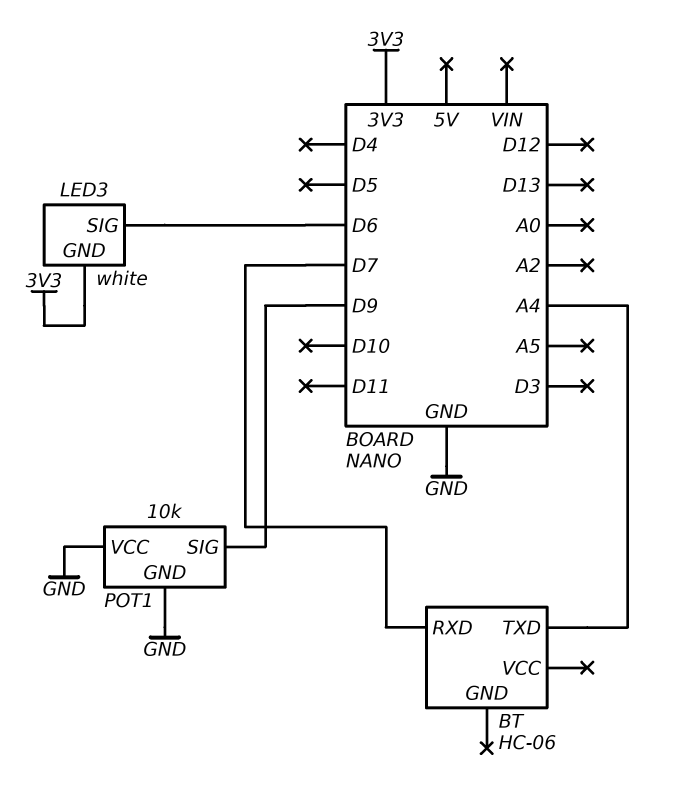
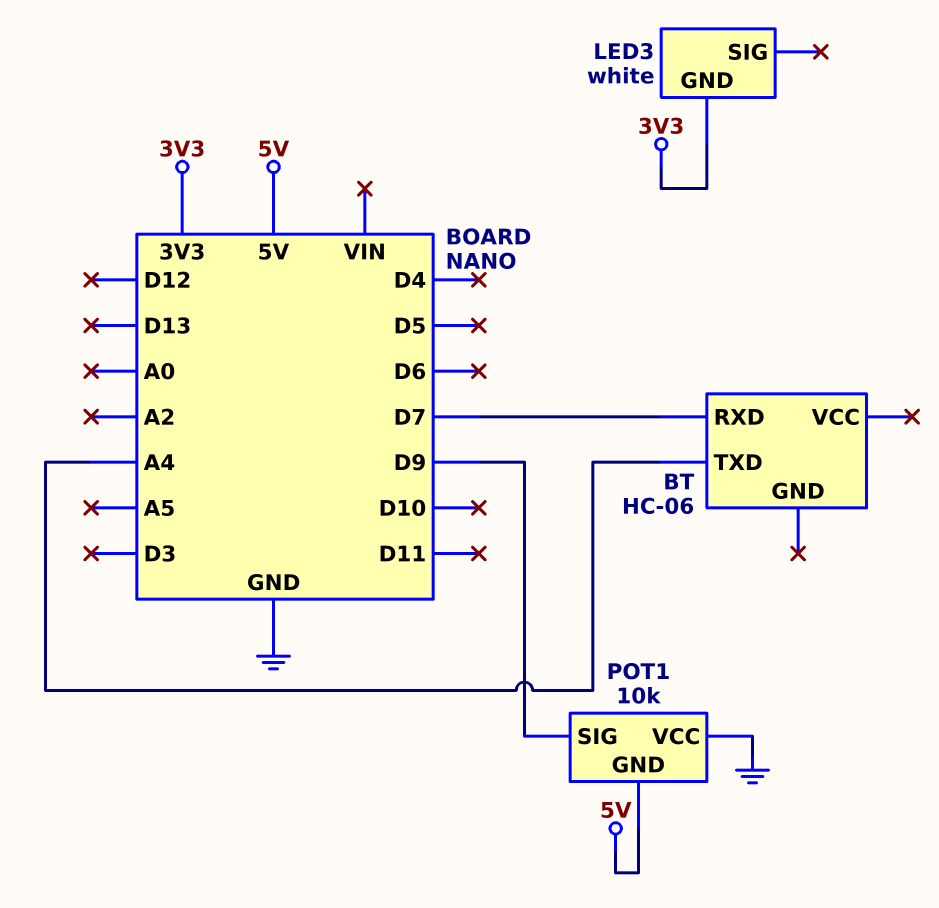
LED3 pin SIG: D6 -> none
POT1 pin GND: GND -> 5V

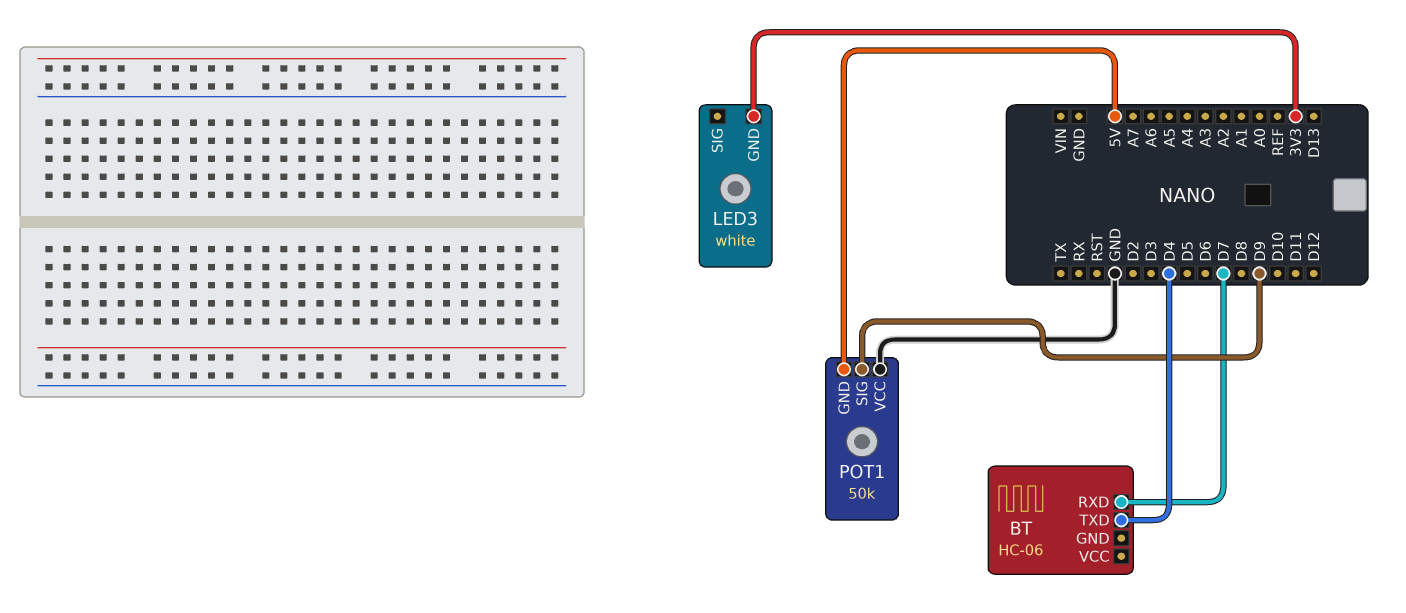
BT pin TXD: A4 -> D4
POT1: 10k -> 50k

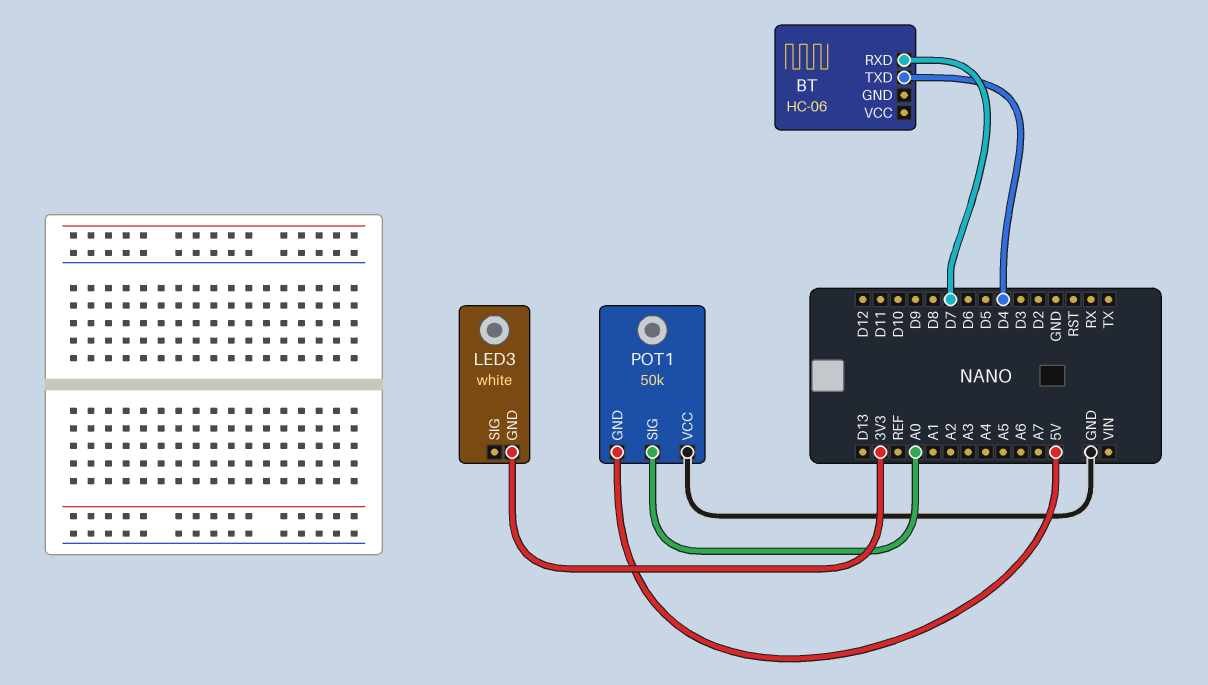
POT1 pin SIG: D9 -> A0

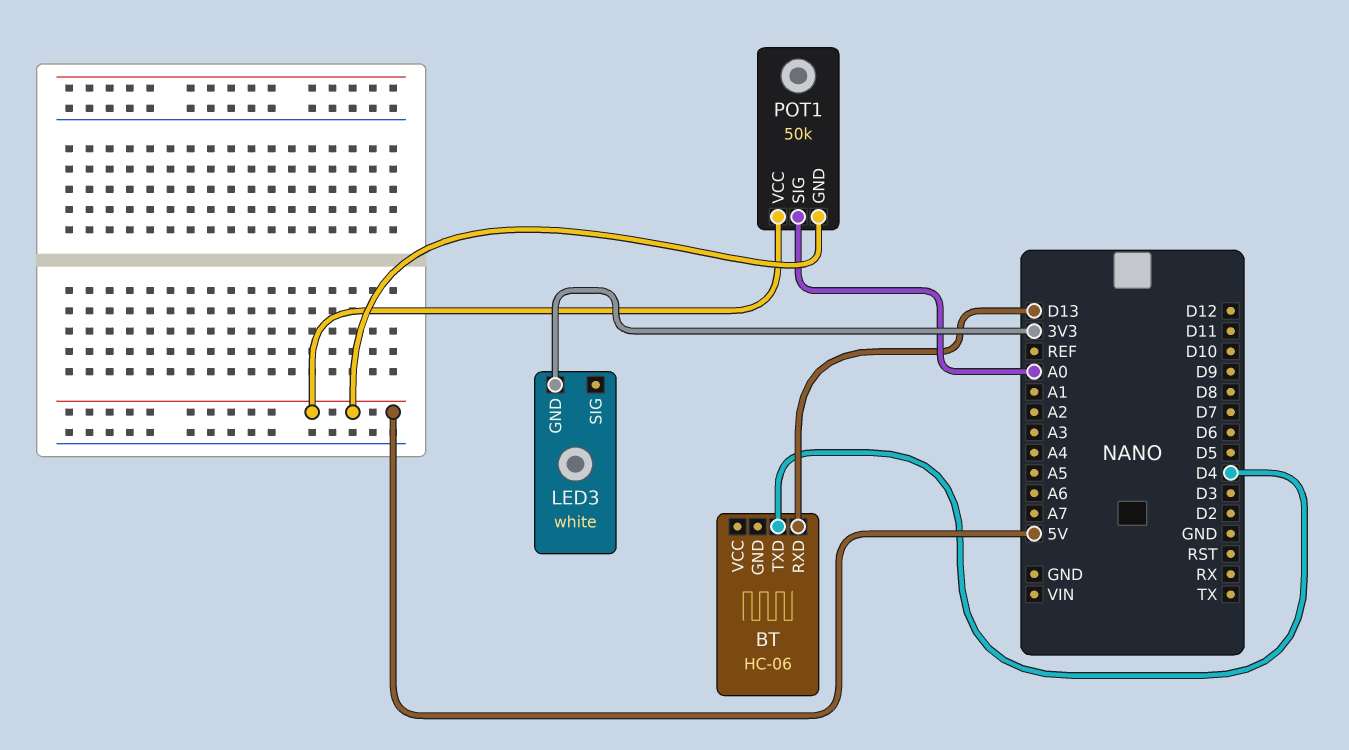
BT pin RXD: D7 -> D13
POT1 pin VCC: GND -> 5V

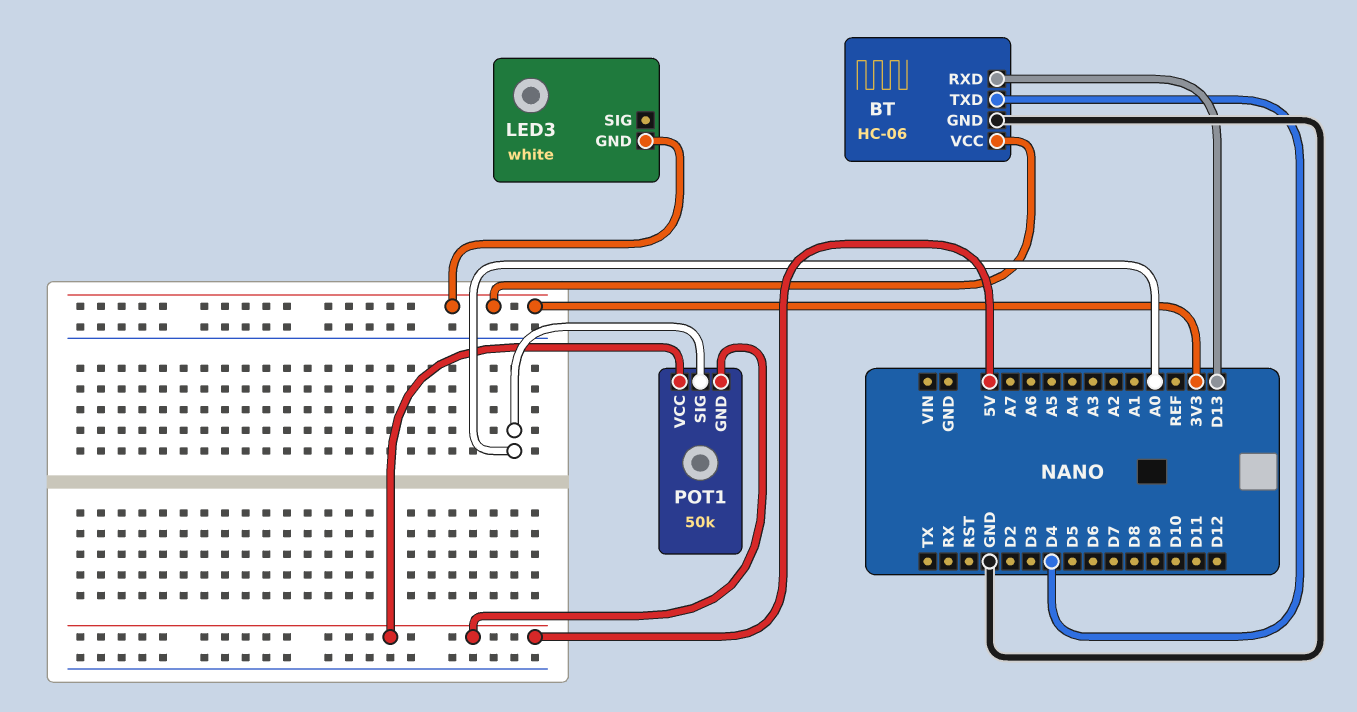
BT pin GND: none -> GND
BT pin VCC: none -> 3V3

